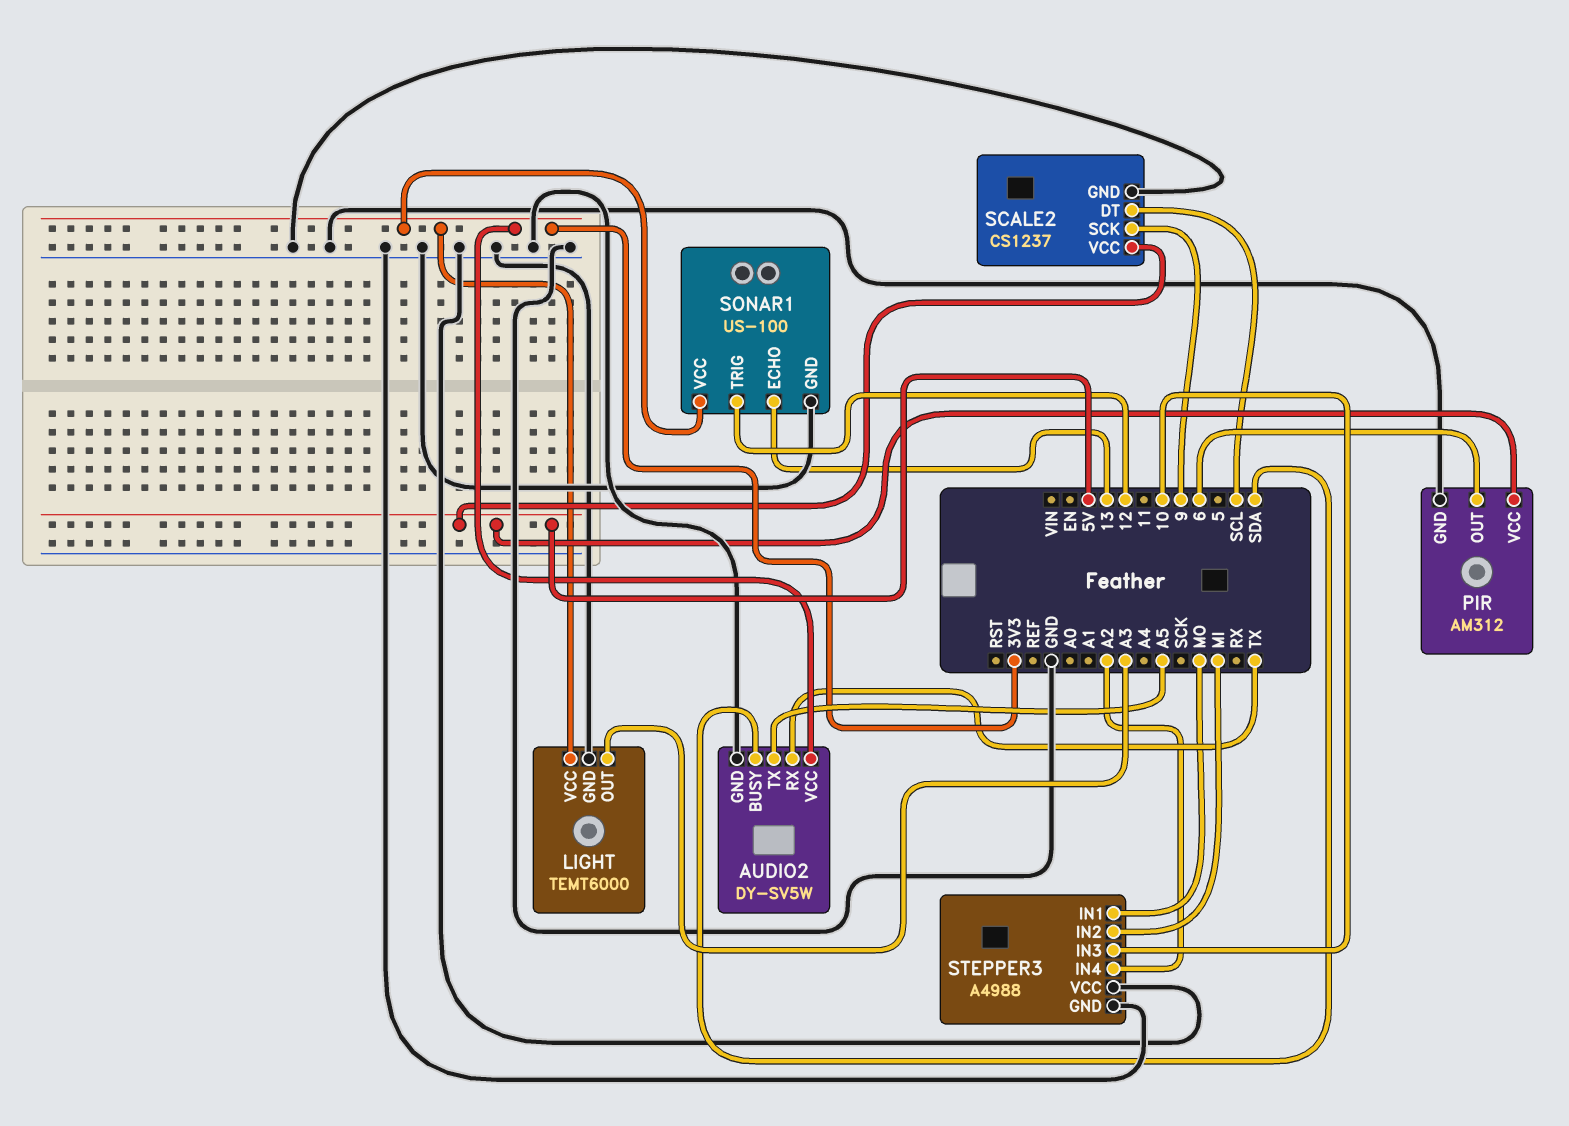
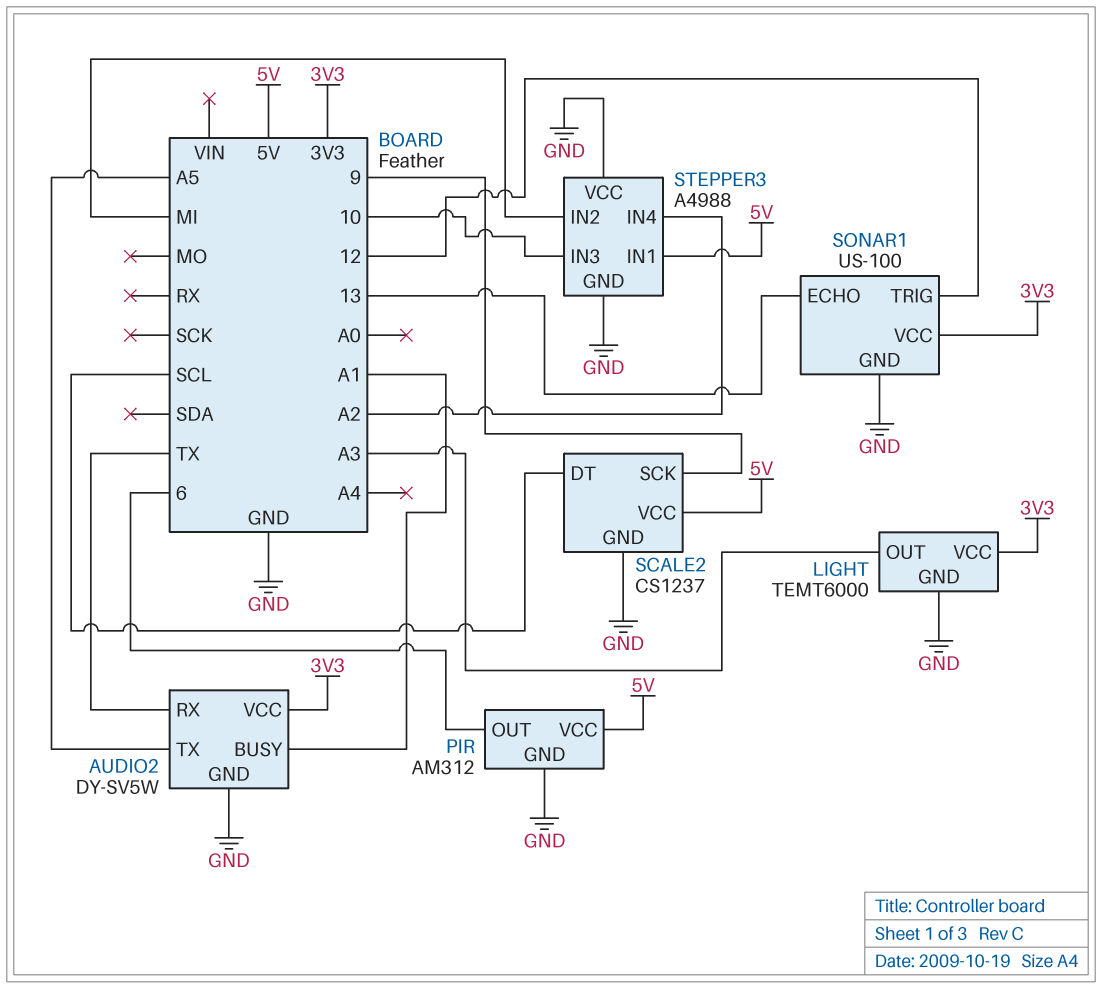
AUDIO2 pin BUSY: SDA -> A1
STEPPER3 pin IN1: MO -> 5V

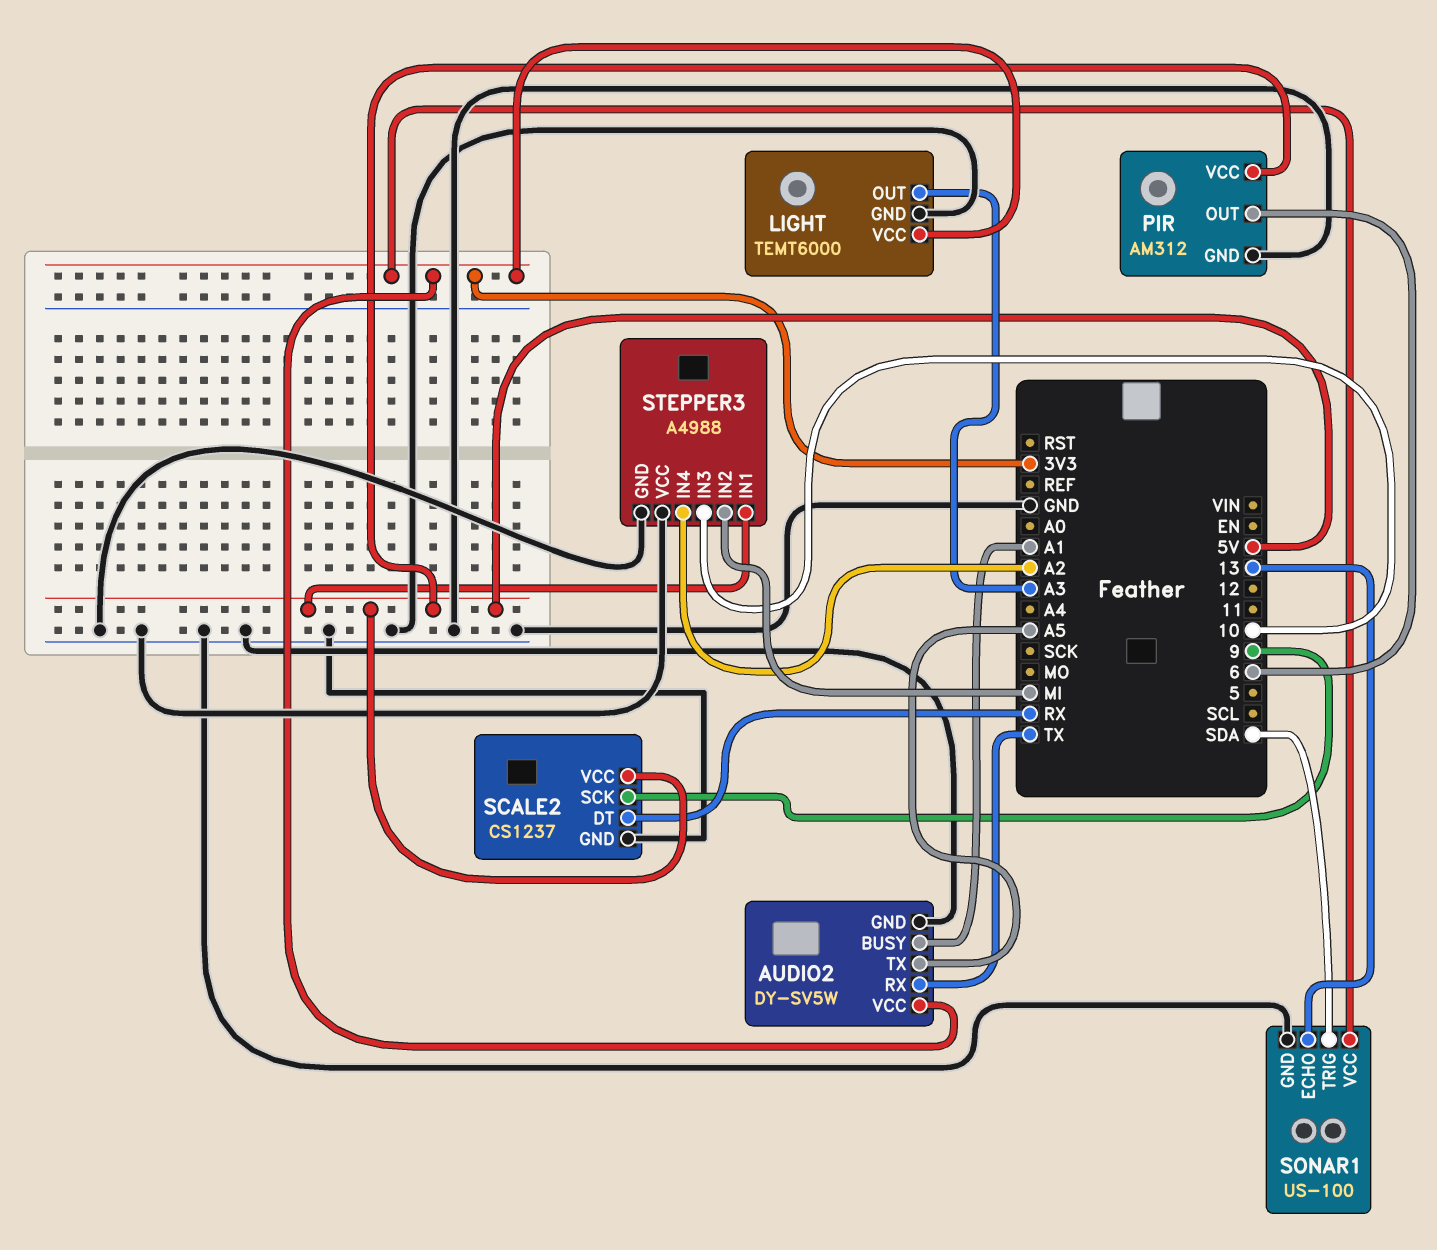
SCALE2 pin DT: SCL -> RX
SONAR1 pin TRIG: 12 -> SDA

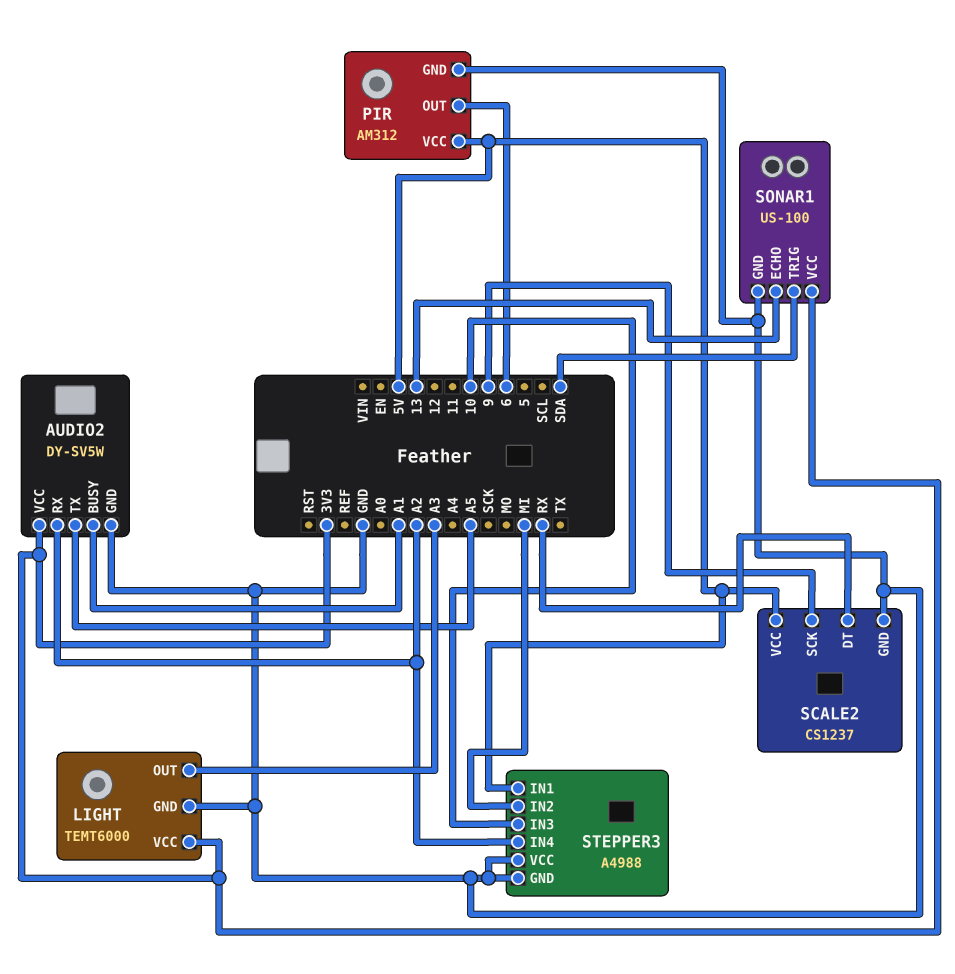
AUDIO2 pin RX: TX -> A2

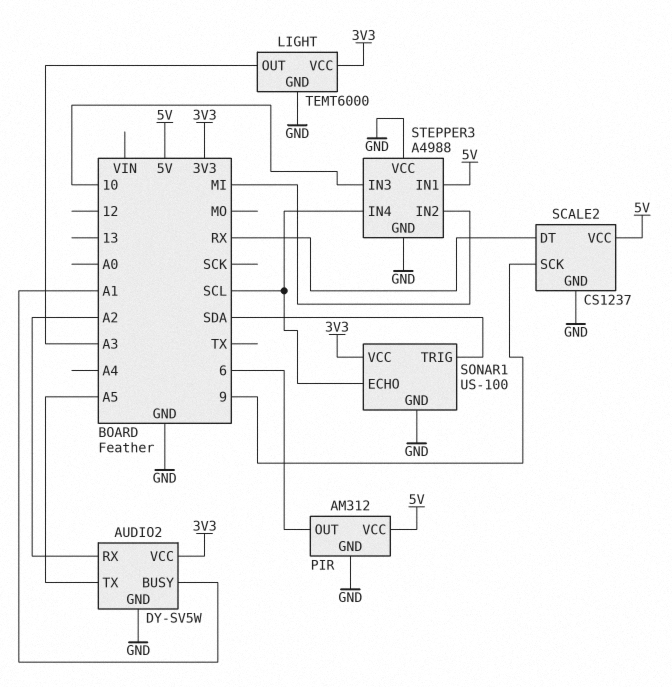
SONAR1 pin ECHO: 13 -> SCL
STEPPER3 pin IN4: A2 -> SCL

